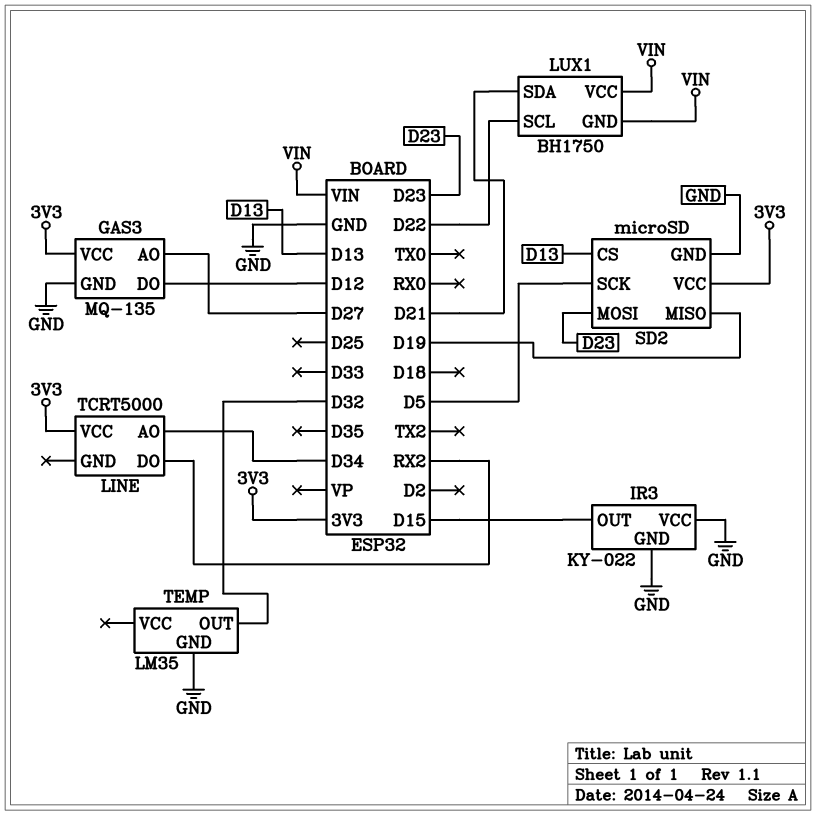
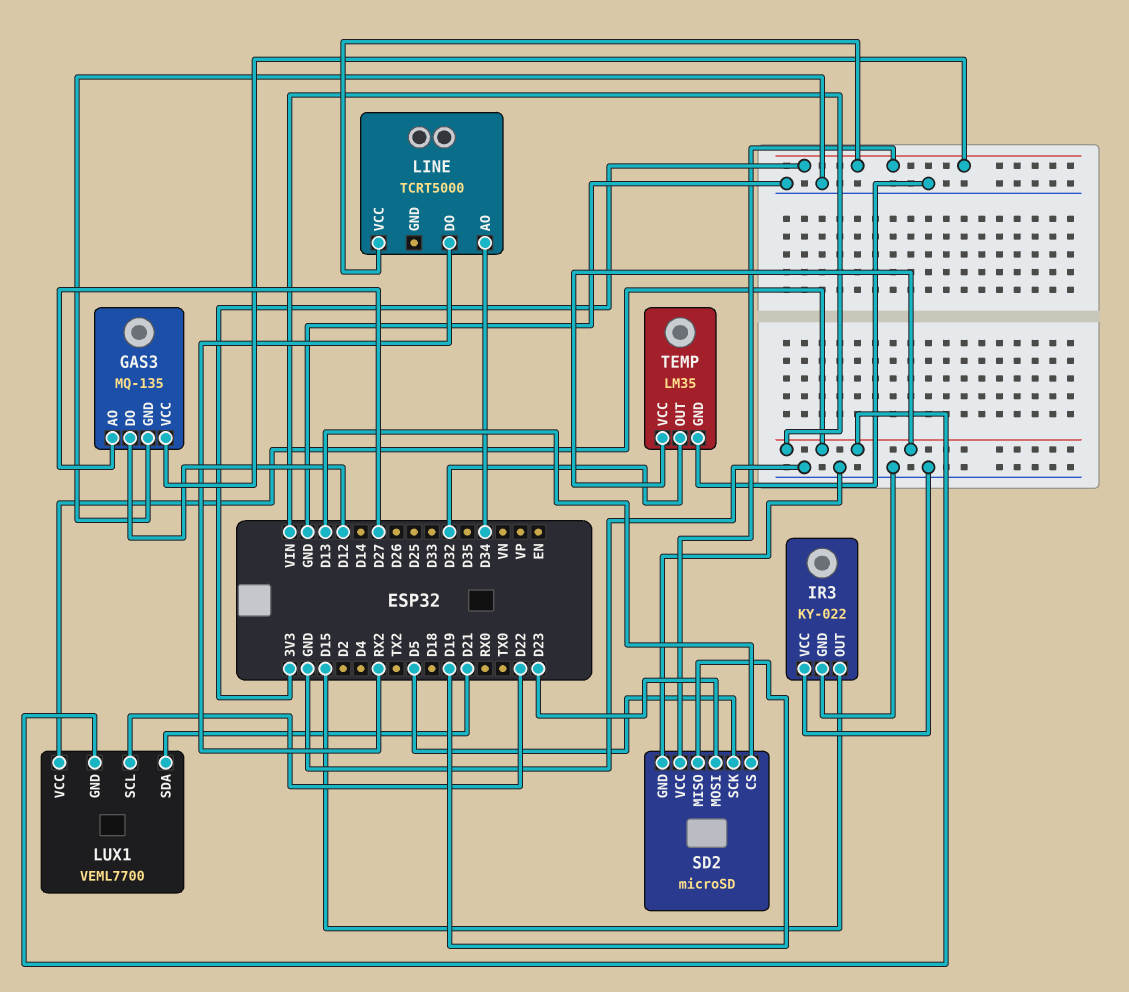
LUX1: BH1750 -> VEML7700
TEMP pin VCC: none -> VIN

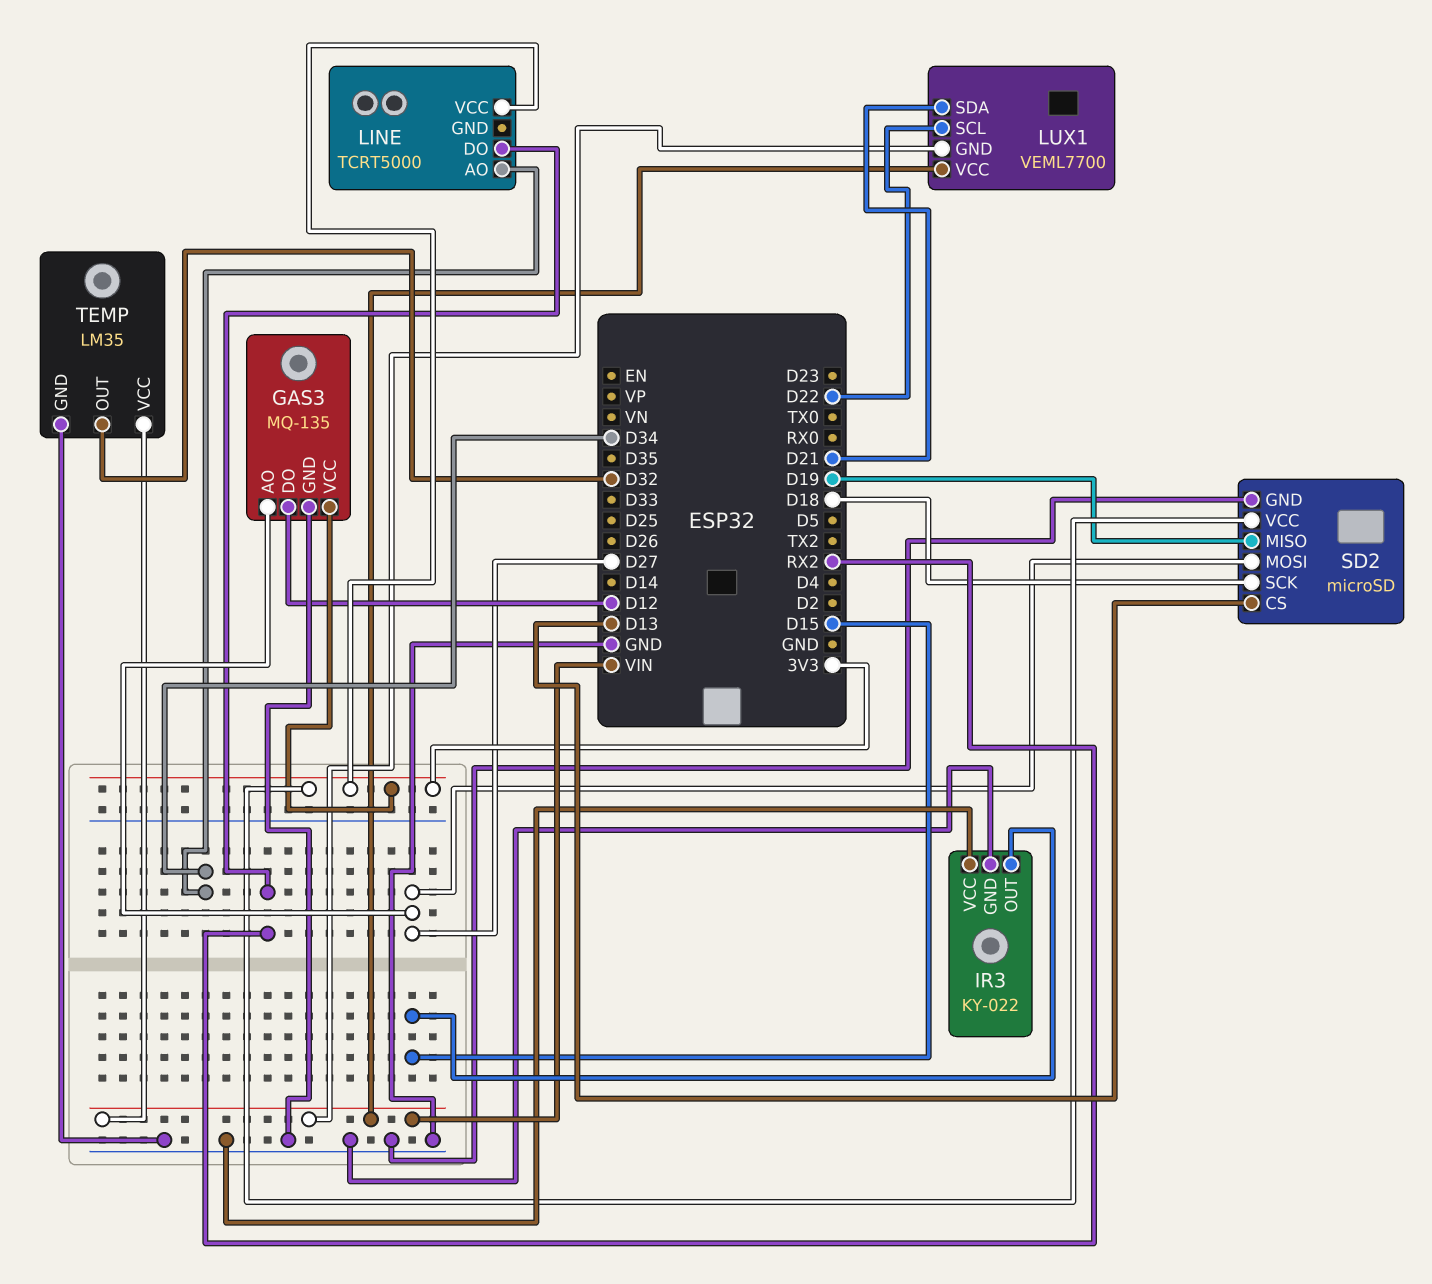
SD2 pin MOSI: D23 -> D27
SD2 pin SCK: D5 -> D18

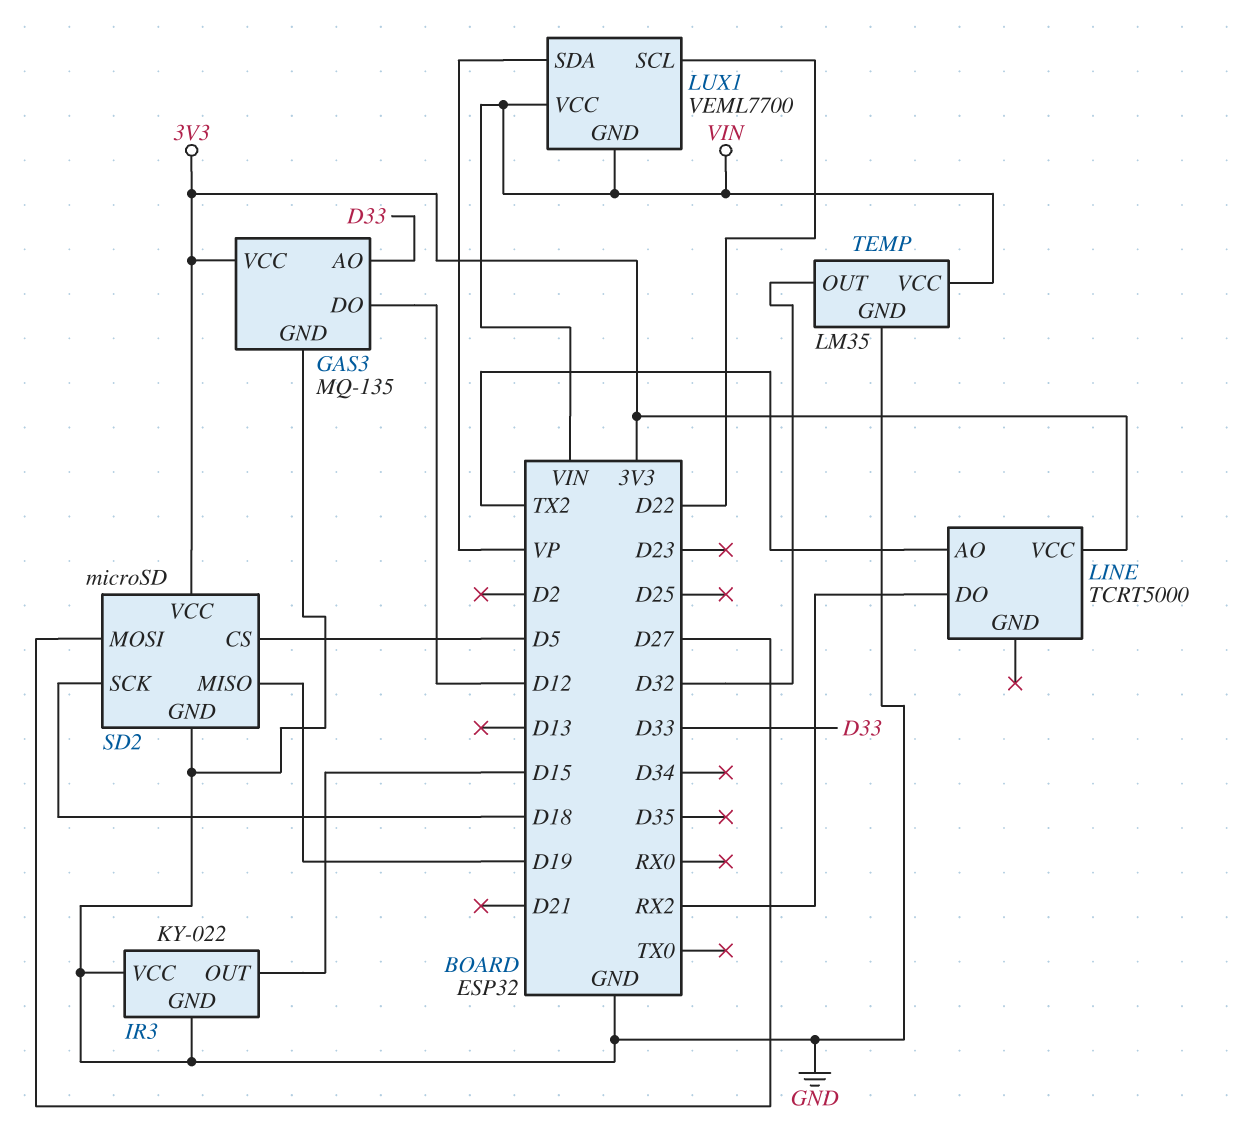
GAS3 pin AO: D27 -> D33
LINE pin AO: D34 -> TX2
LUX1 pin SDA: D21 -> VP
SD2 pin CS: D13 -> D5

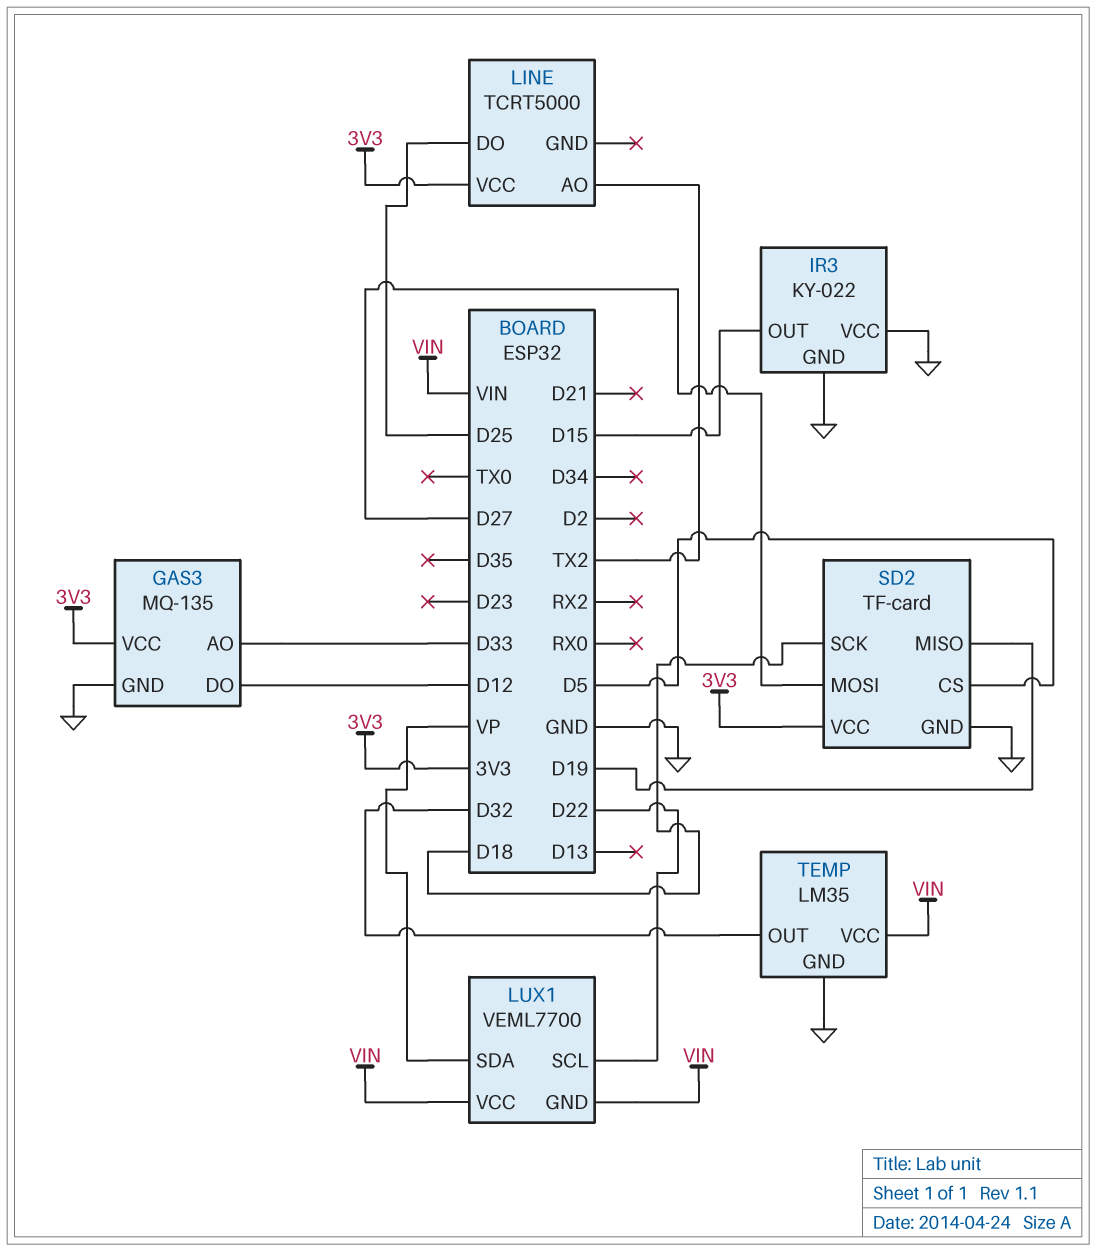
LINE pin DO: RX2 -> D25
SD2: microSD -> TF-card

